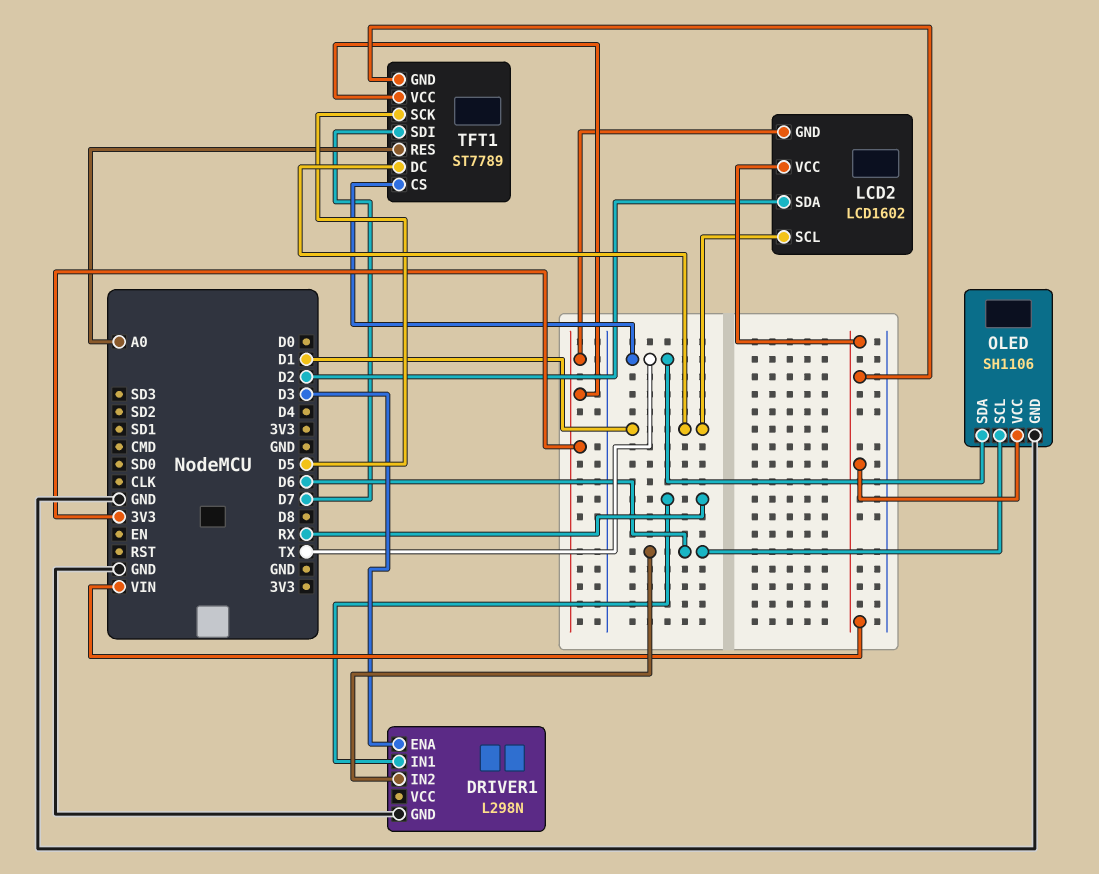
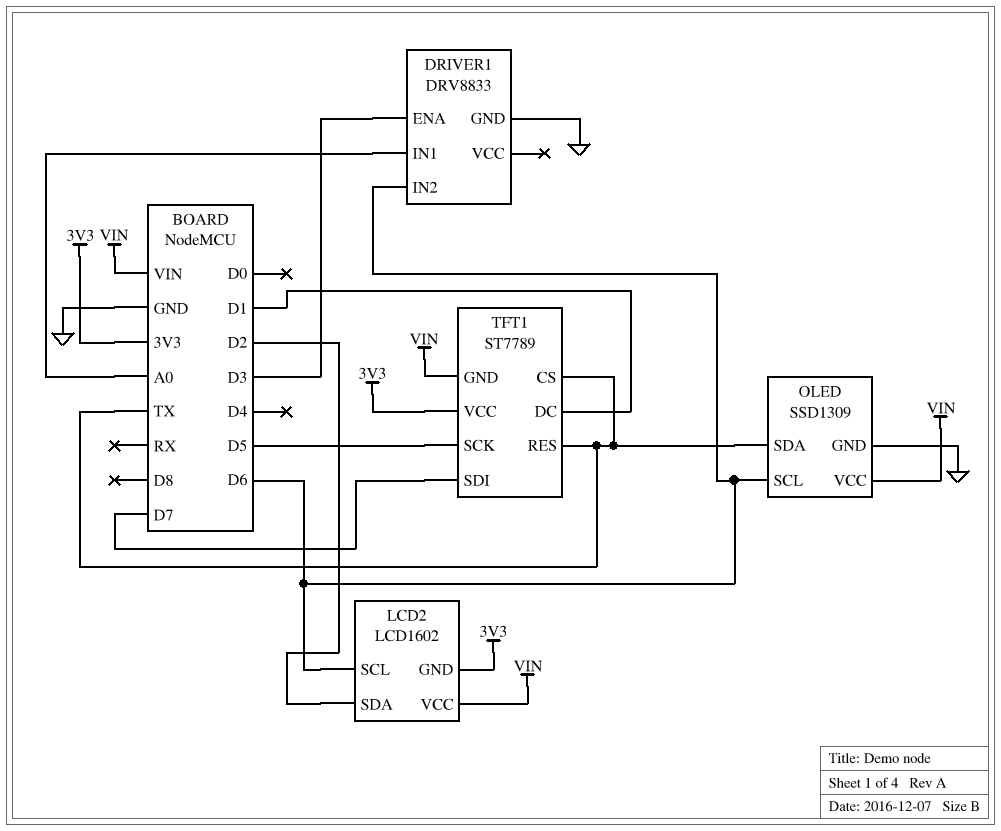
DRIVER1: L298N -> DRV8833
DRIVER1 pin IN1: RX -> A0
LCD2 pin SCL: D1 -> D6
OLED: SH1106 -> SSD1309
TFT1 pin RES: A0 -> TX

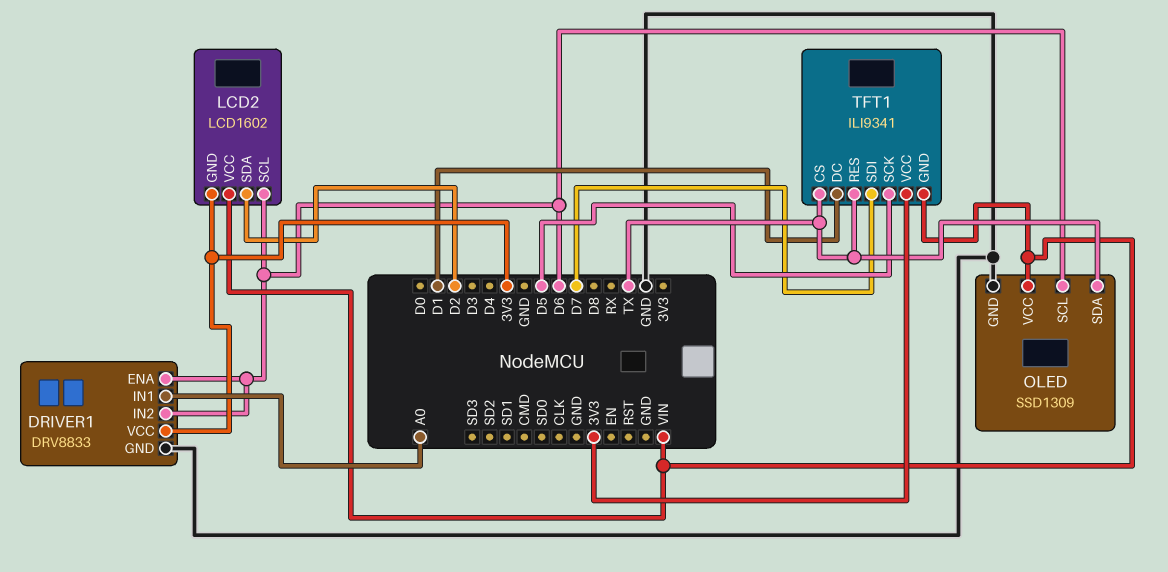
DRIVER1 pin ENA: D3 -> D6
DRIVER1 pin VCC: none -> 3V3
TFT1: ST7789 -> ILI9341

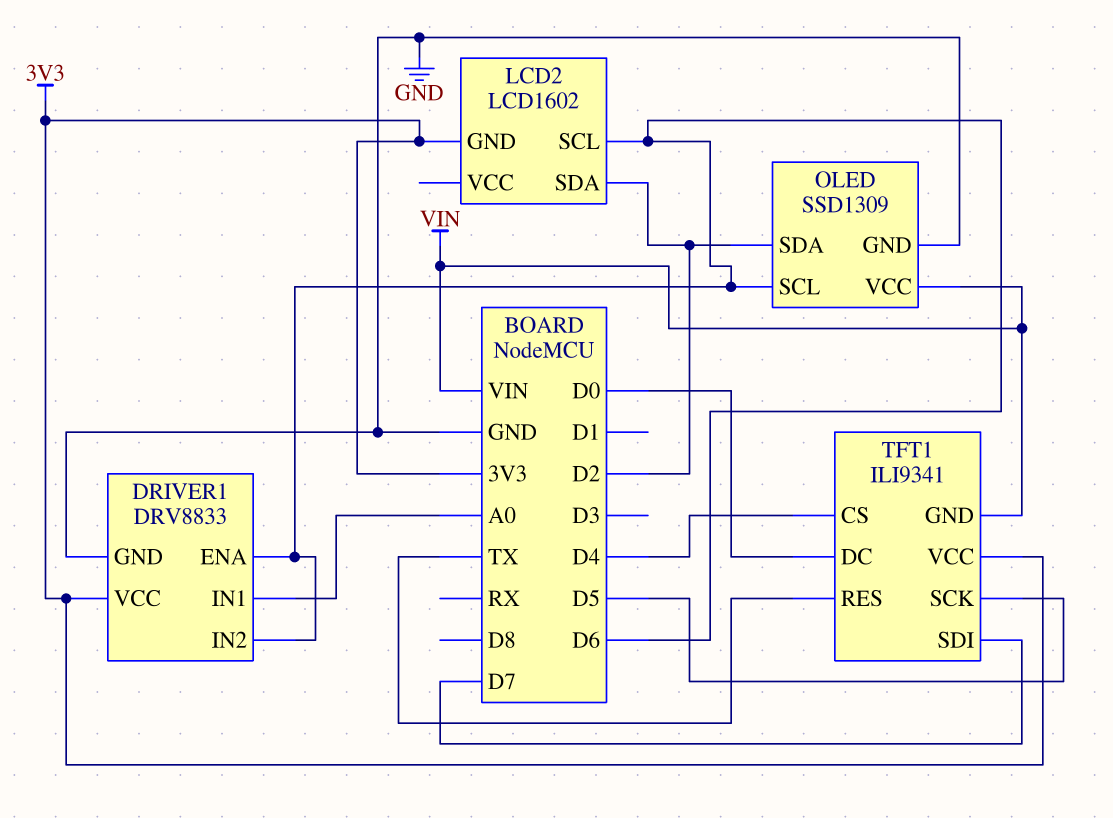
LCD2 pin VCC: VIN -> none
OLED pin SDA: TX -> D2
TFT1 pin CS: TX -> D4
TFT1 pin DC: D1 -> D0

